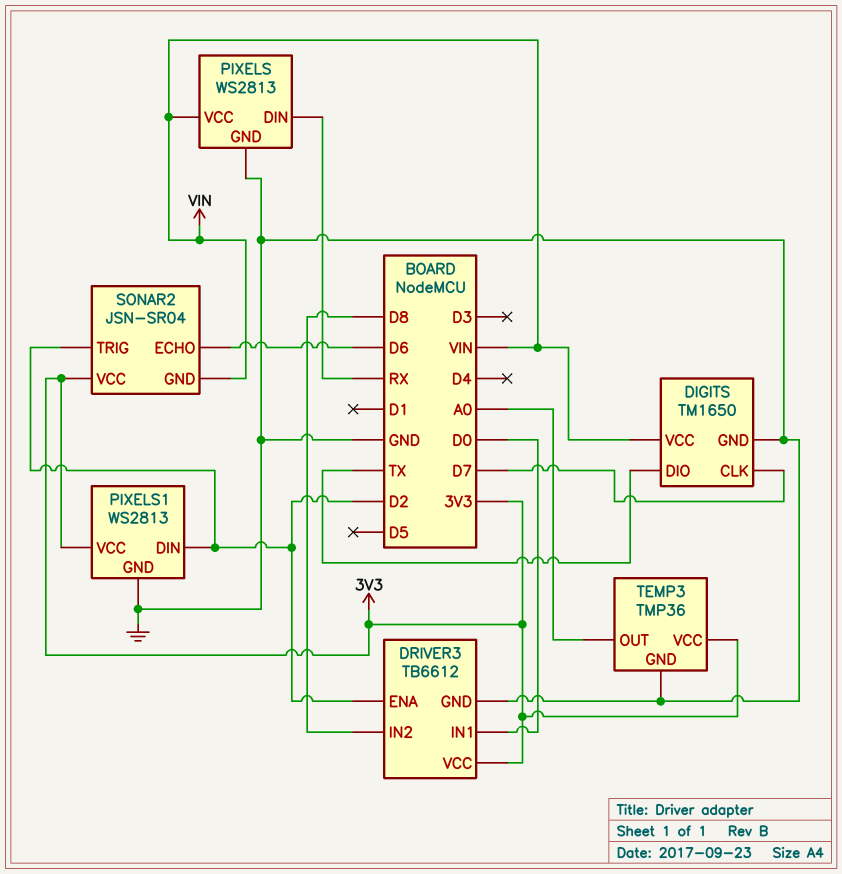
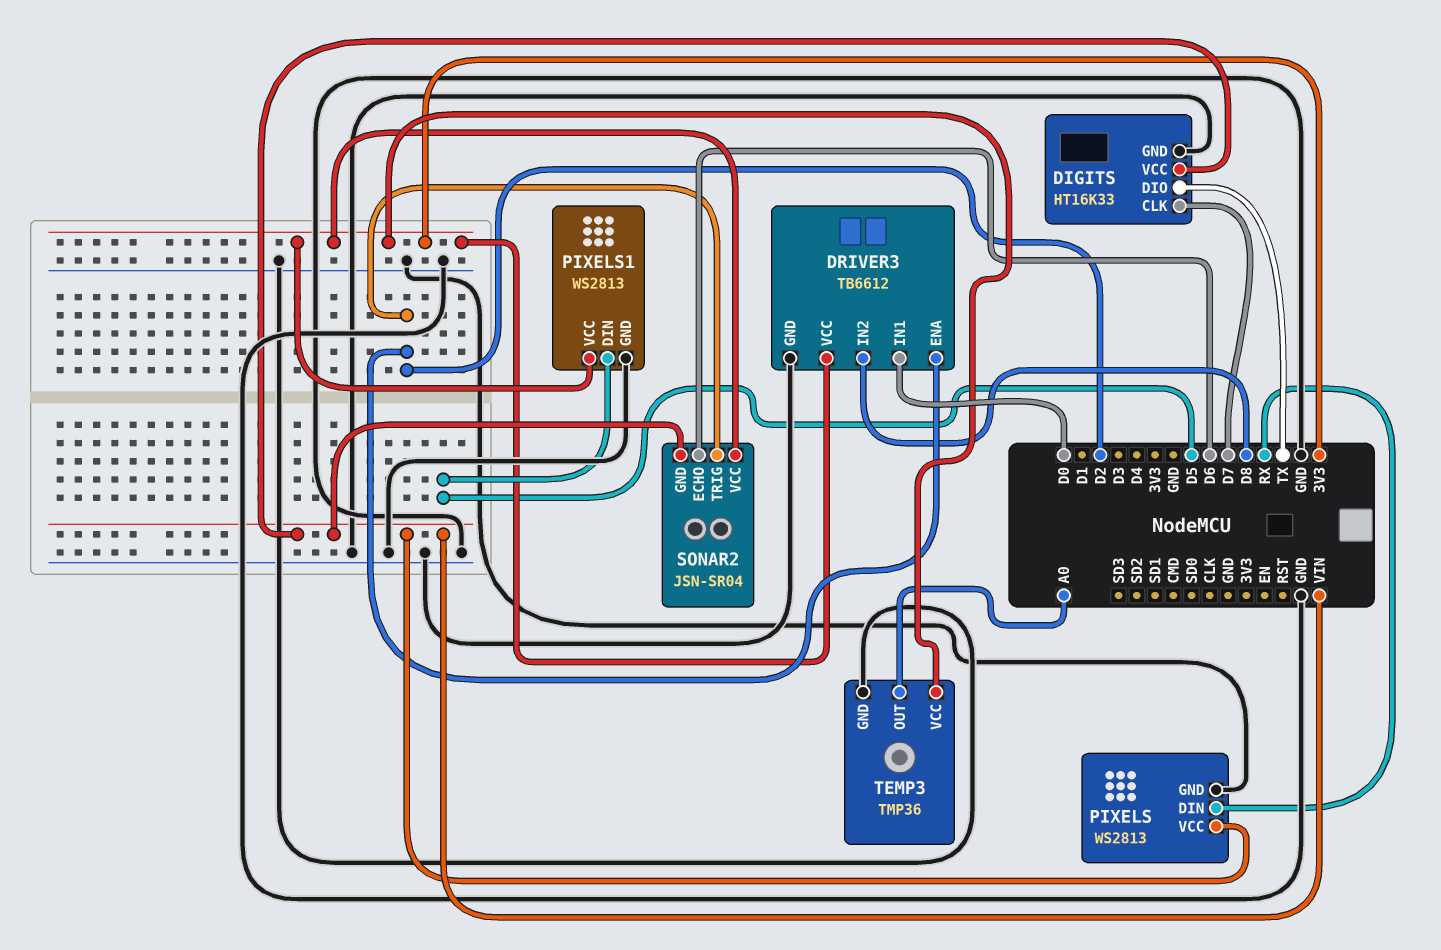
DIGITS: TM1650 -> HT16K33
PIXELS1 pin DIN: D2 -> D5

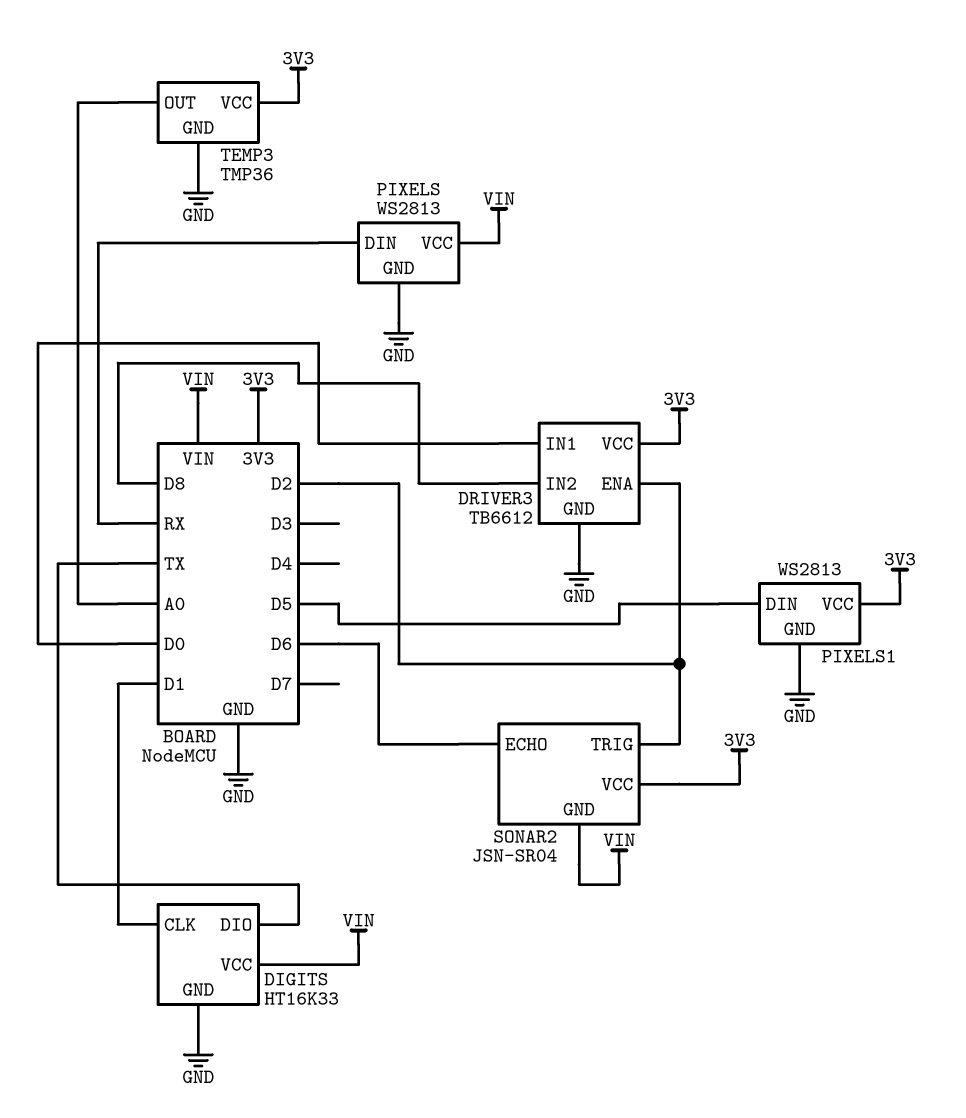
DIGITS pin CLK: D7 -> D1

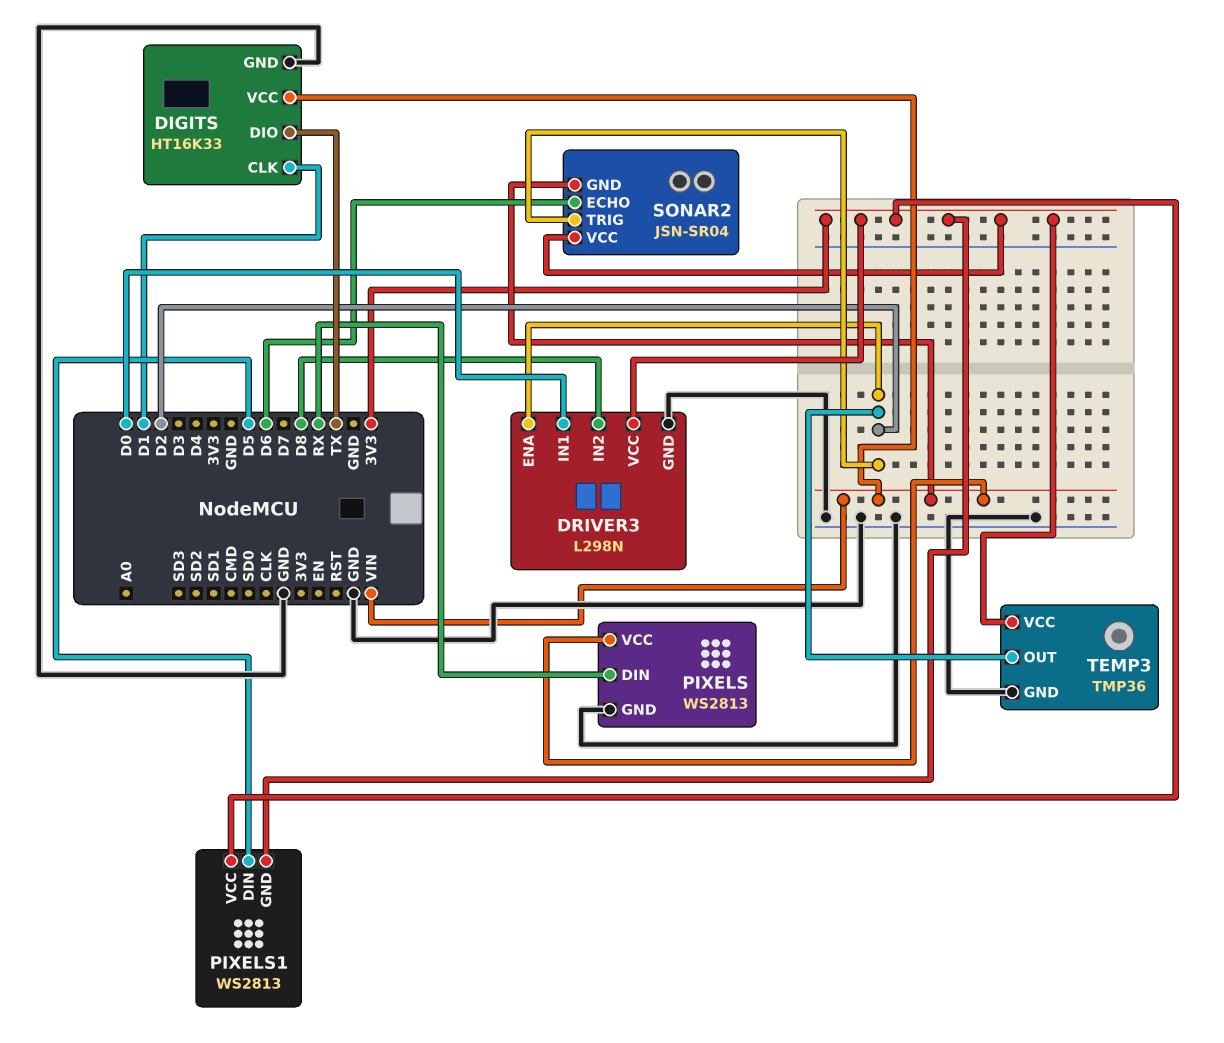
DRIVER3: TB6612 -> L298N
PIXELS1 pin GND: GND -> 3V3
TEMP3 pin OUT: A0 -> D2

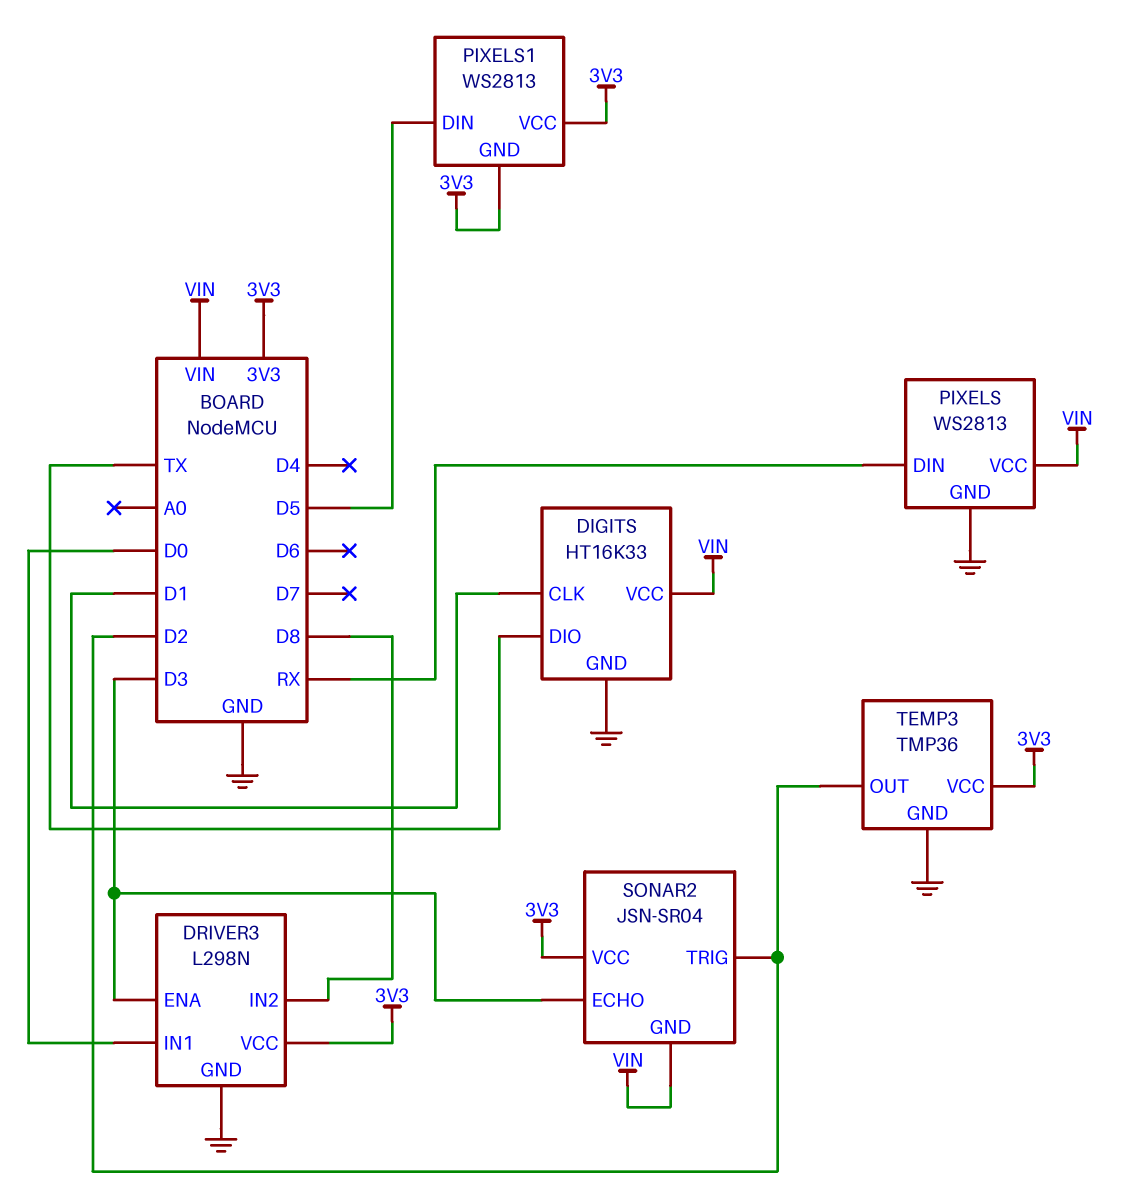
DRIVER3 pin ENA: D2 -> D3
SONAR2 pin ECHO: D6 -> D3

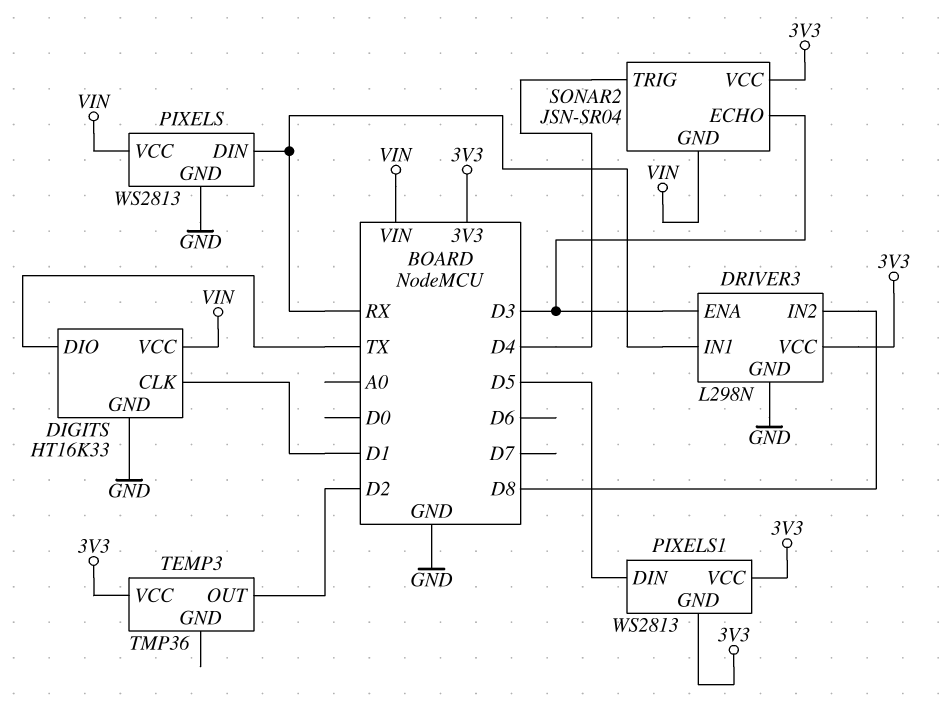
DRIVER3 pin IN1: D0 -> RX
SONAR2 pin TRIG: D2 -> D4
TEMP3 pin GND: GND -> none

